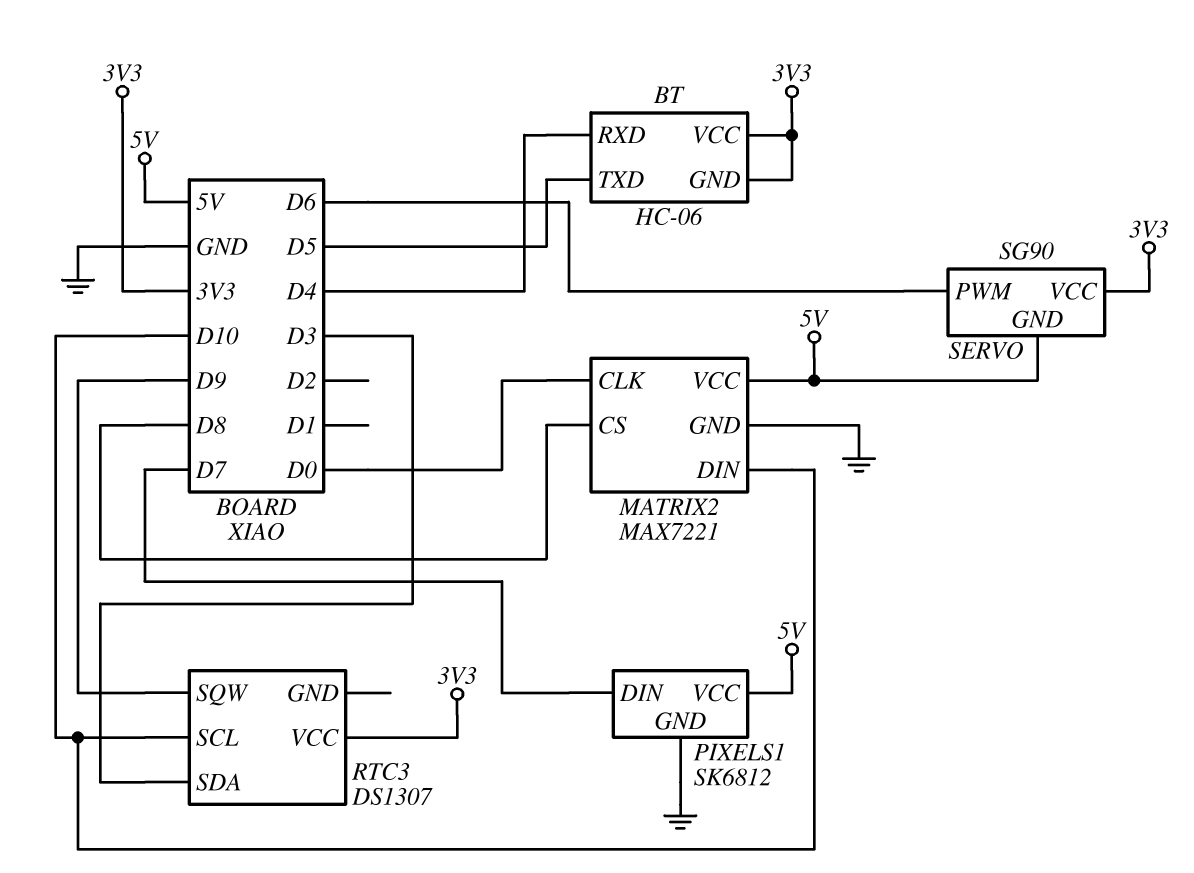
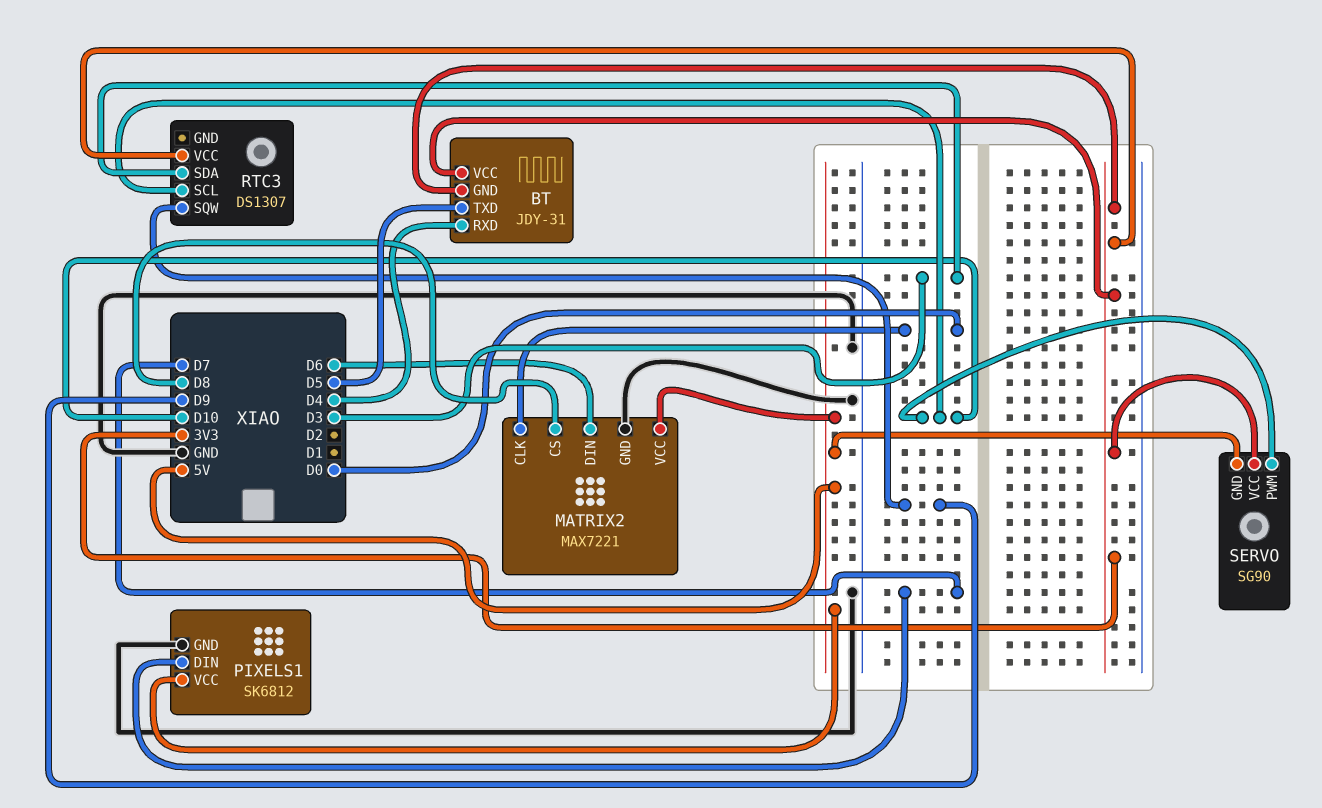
BT: HC-06 -> JDY-31
MATRIX2 pin DIN: D10 -> D6
SERVO pin PWM: D6 -> D10

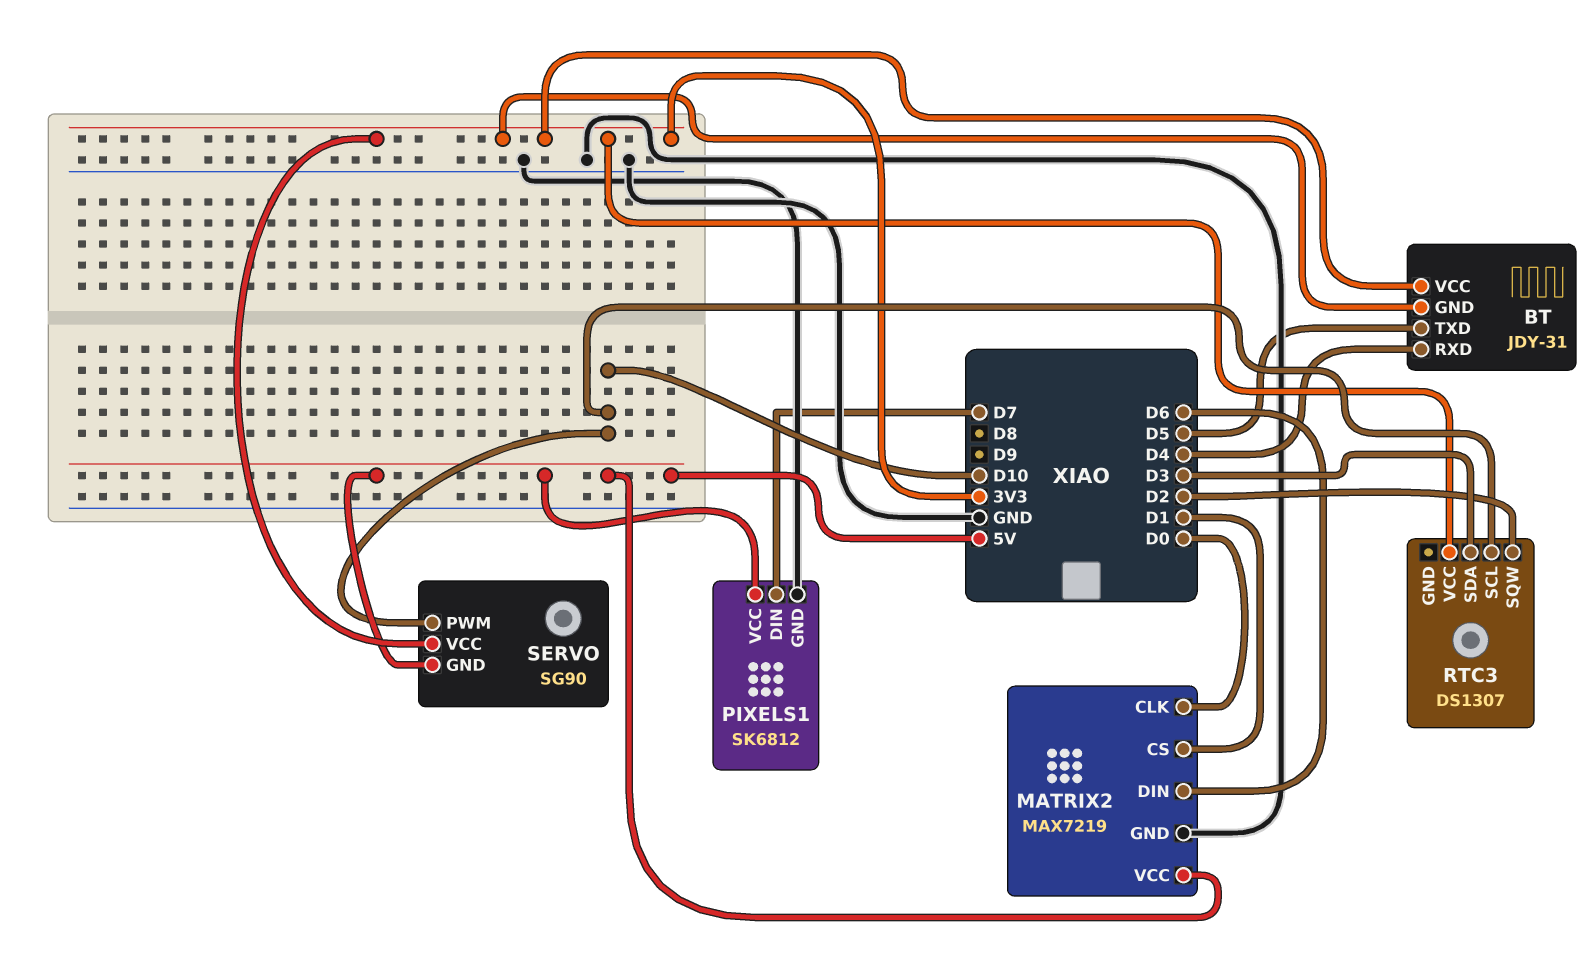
MATRIX2: MAX7221 -> MAX7219
MATRIX2 pin CS: D8 -> D1
RTC3 pin SQW: D9 -> D2

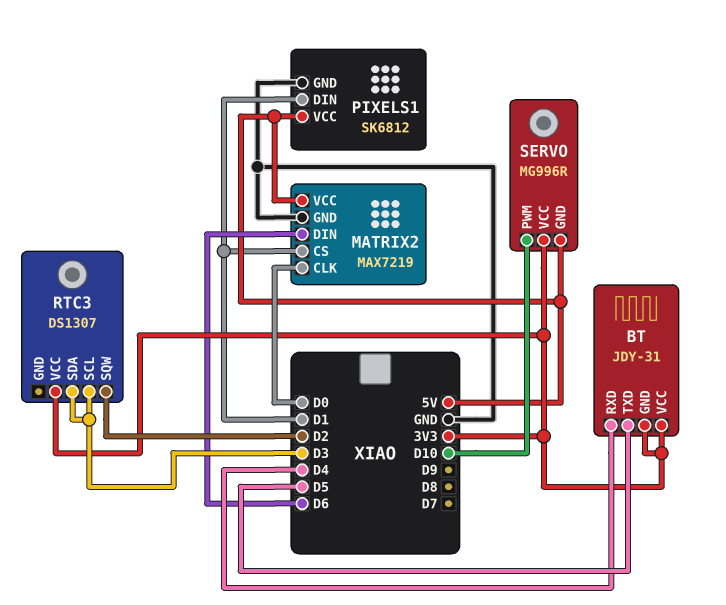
PIXELS1 pin DIN: D7 -> D1
RTC3 pin SCL: D10 -> D3
SERVO: SG90 -> MG996R

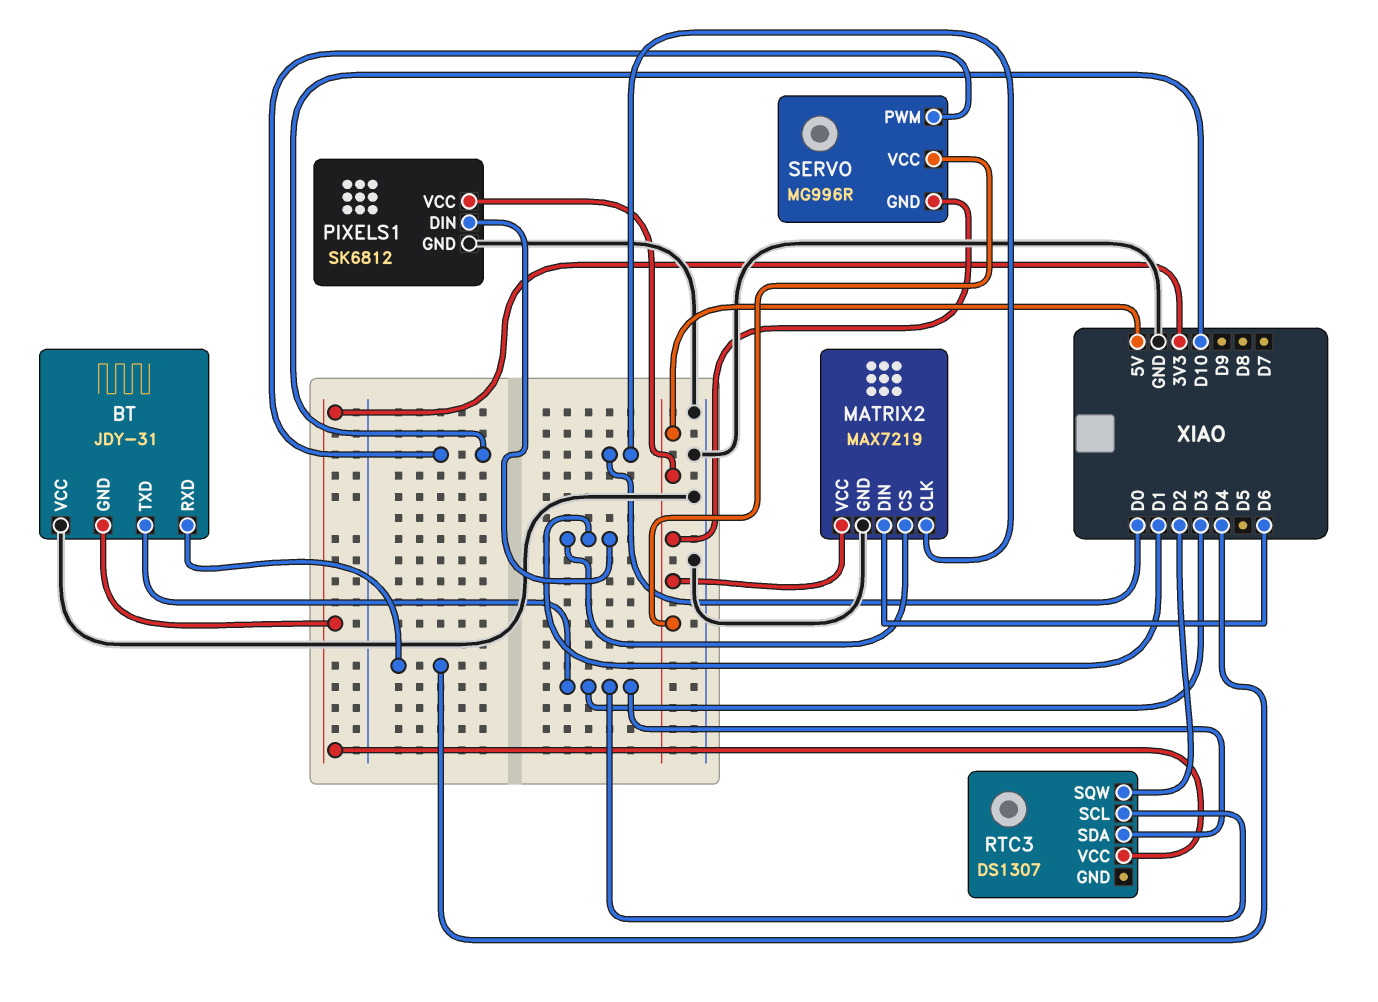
BT pin TXD: D5 -> D3
BT pin VCC: 3V3 -> GND
SERVO pin VCC: 3V3 -> 5V

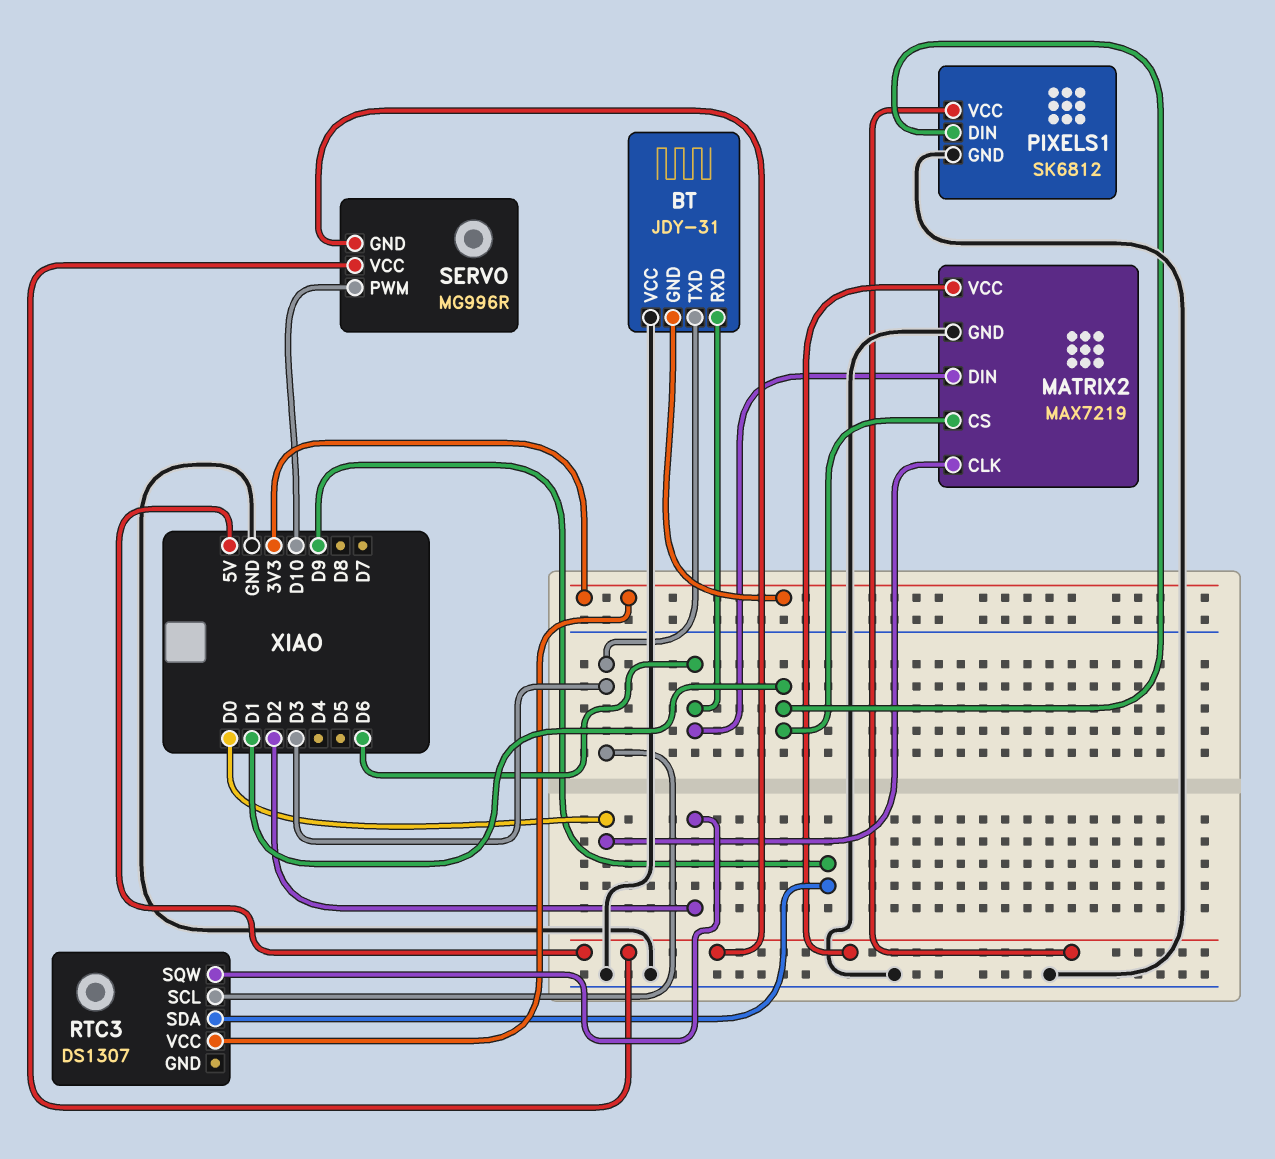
BT pin RXD: D4 -> D6
RTC3 pin SDA: D3 -> D9

